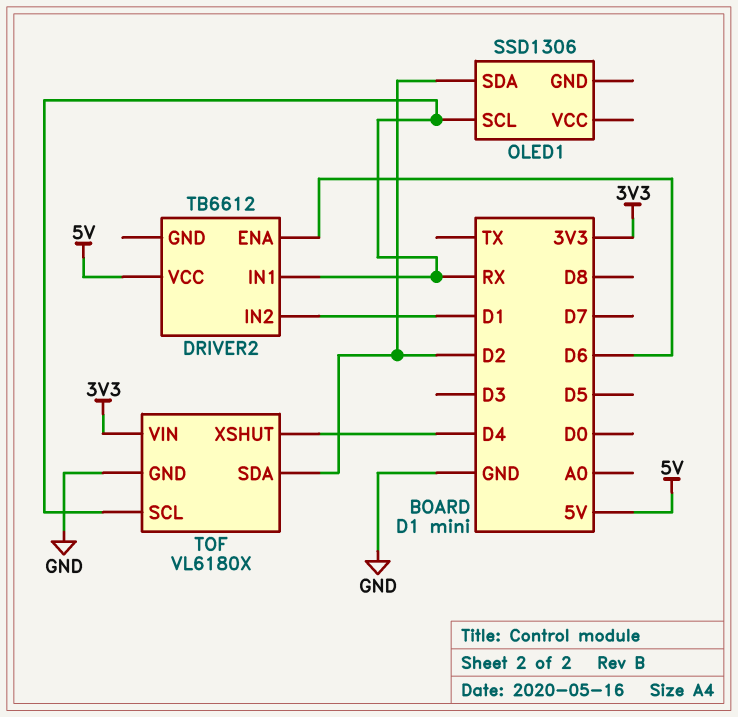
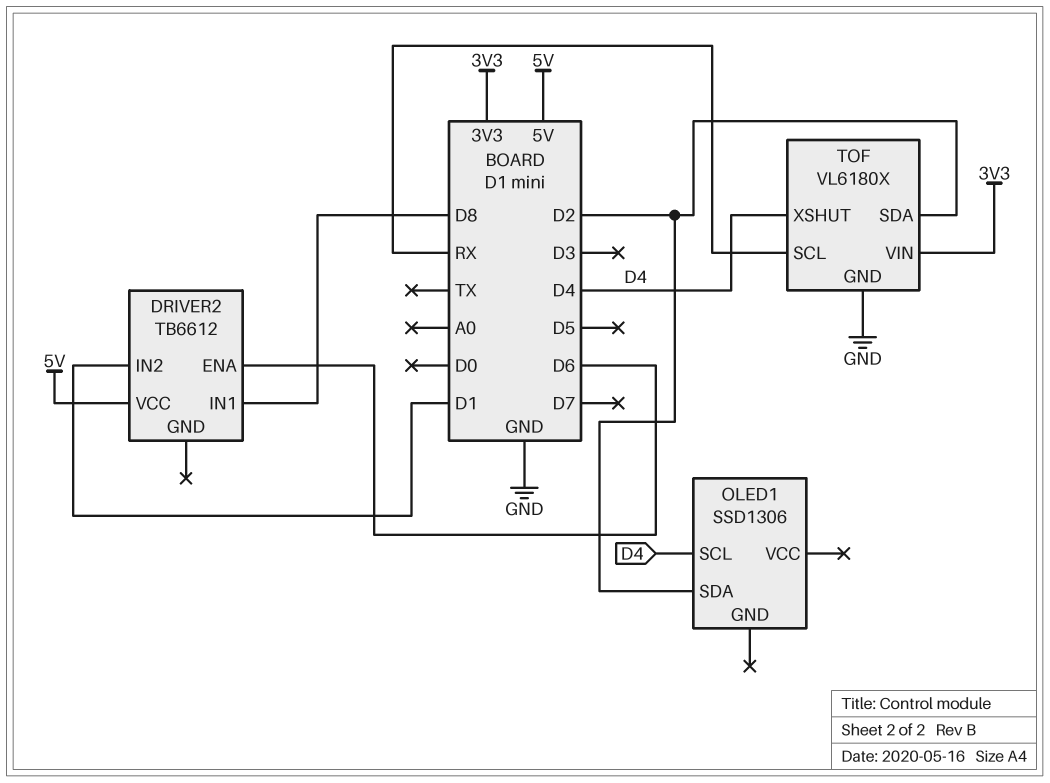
DRIVER2 pin IN1: RX -> D8
OLED1 pin SCL: RX -> D4

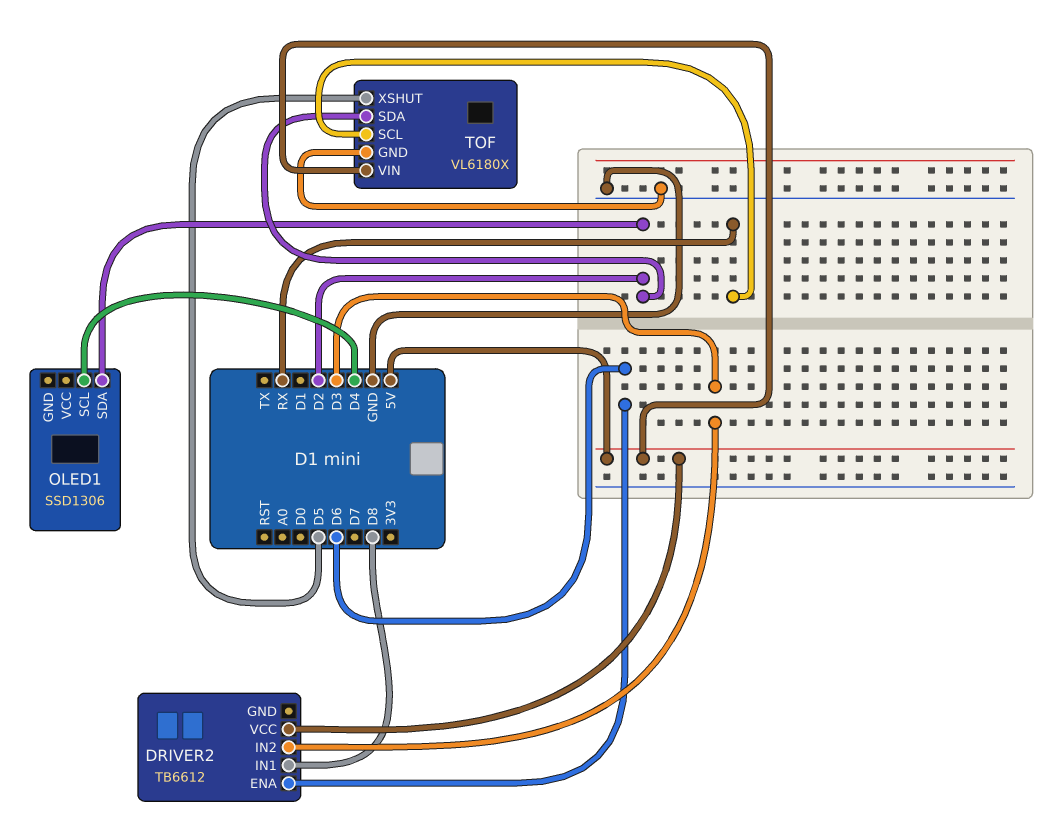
DRIVER2 pin IN2: D1 -> D3
TOF pin VIN: 3V3 -> 5V
TOF pin XSHUT: D4 -> D5

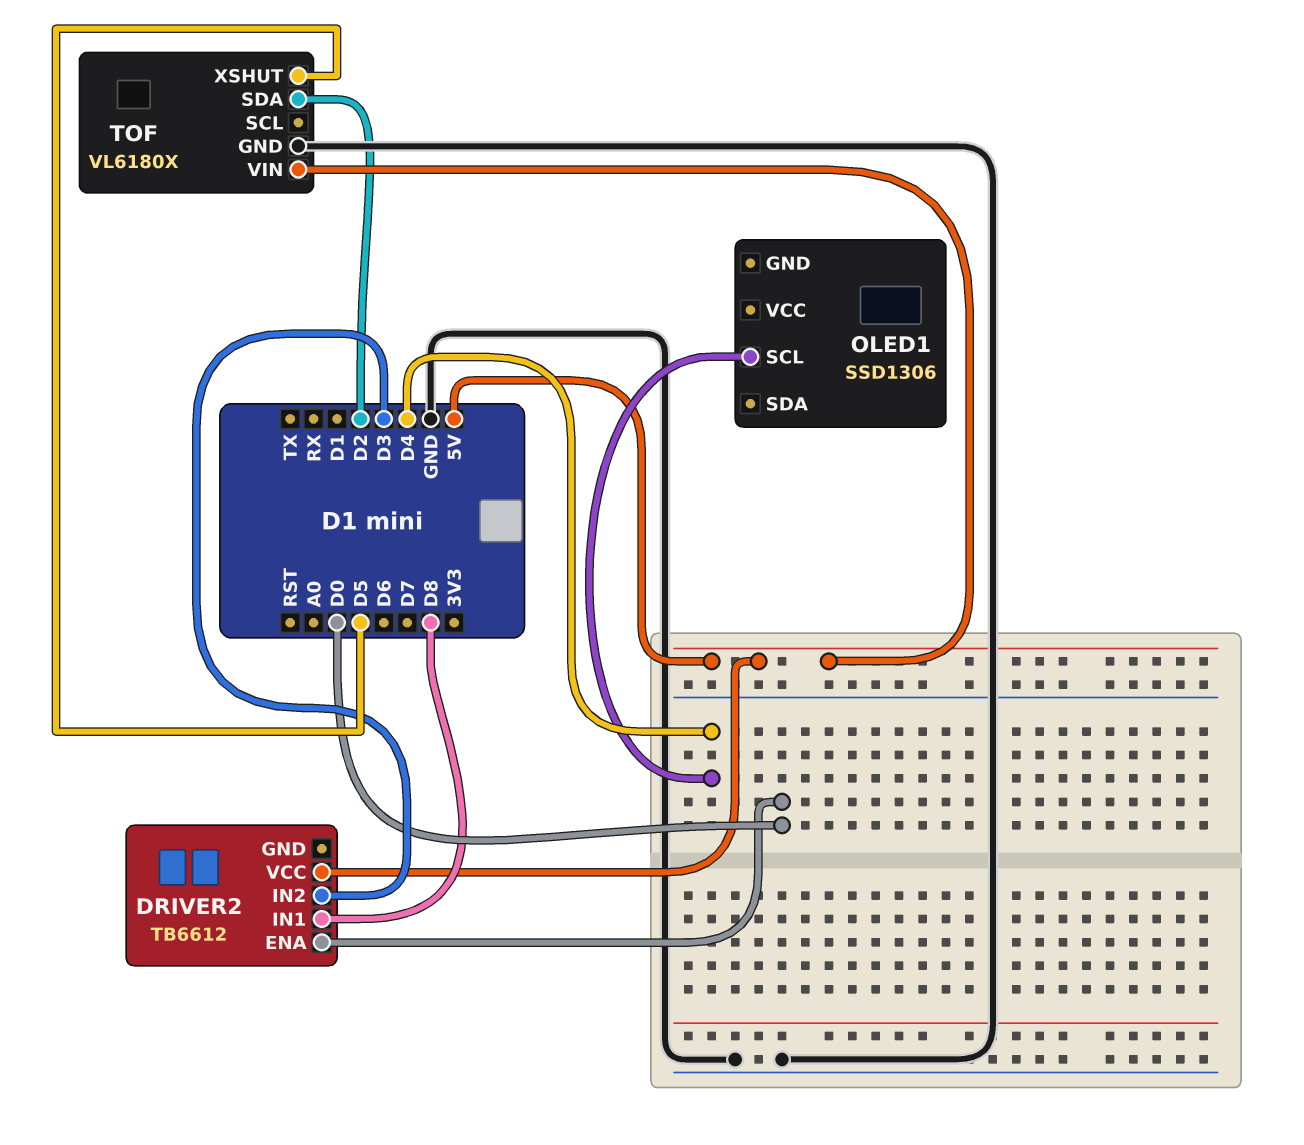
DRIVER2 pin ENA: D6 -> D0
OLED1 pin SDA: D2 -> none
TOF pin SCL: RX -> none

